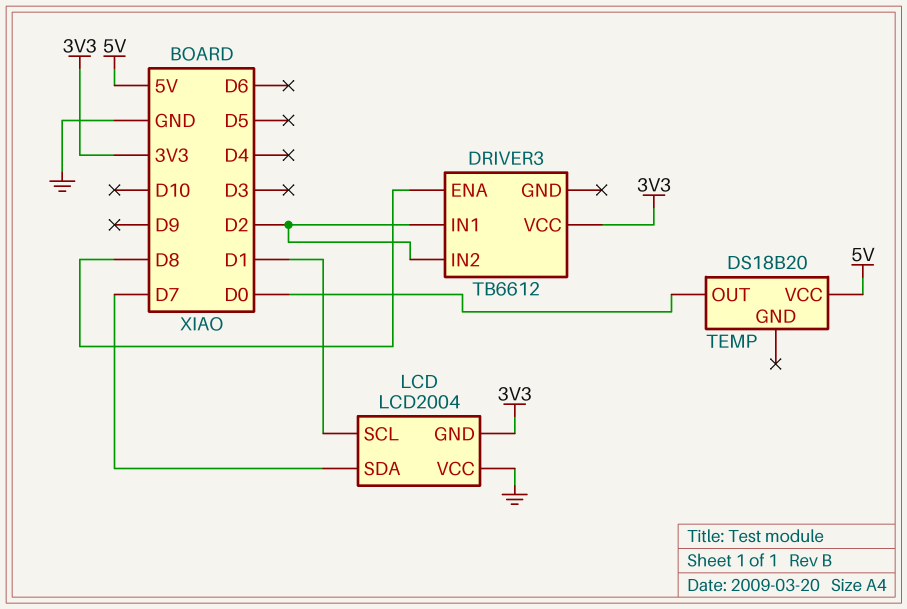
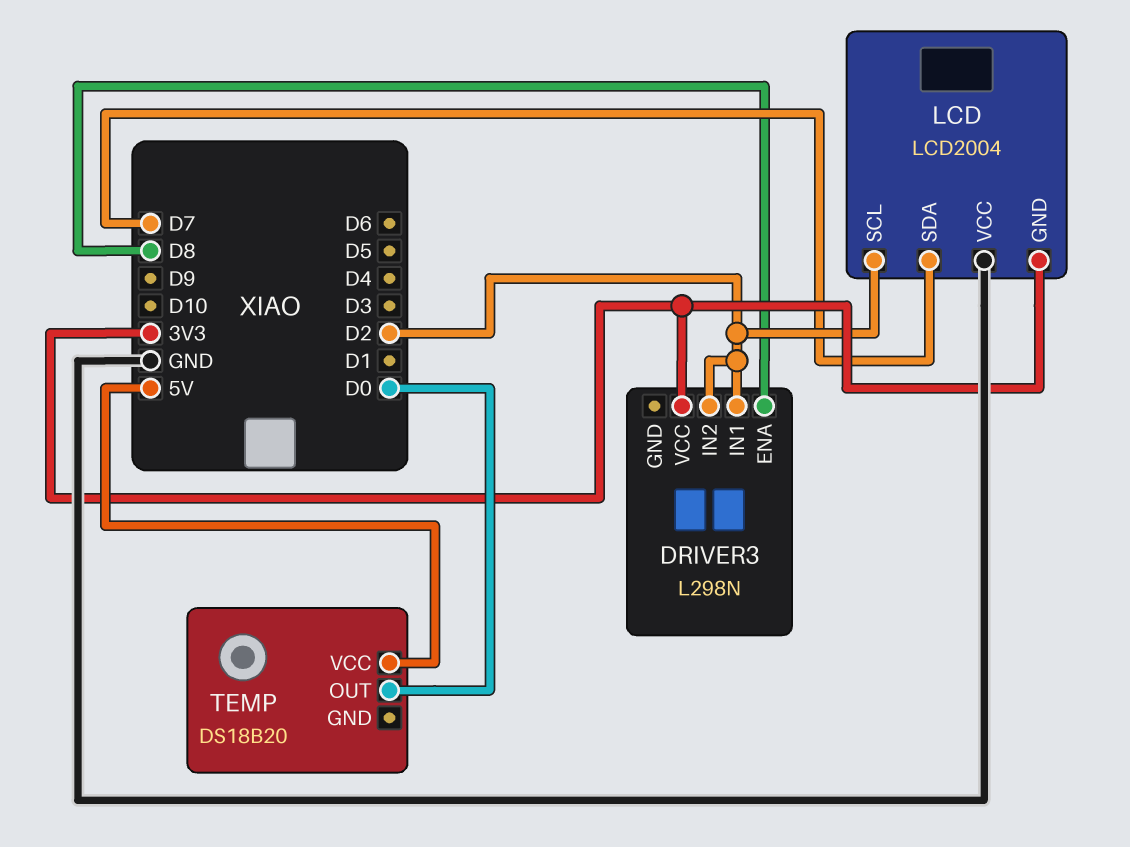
DRIVER3: TB6612 -> L298N
LCD pin SCL: D1 -> D2

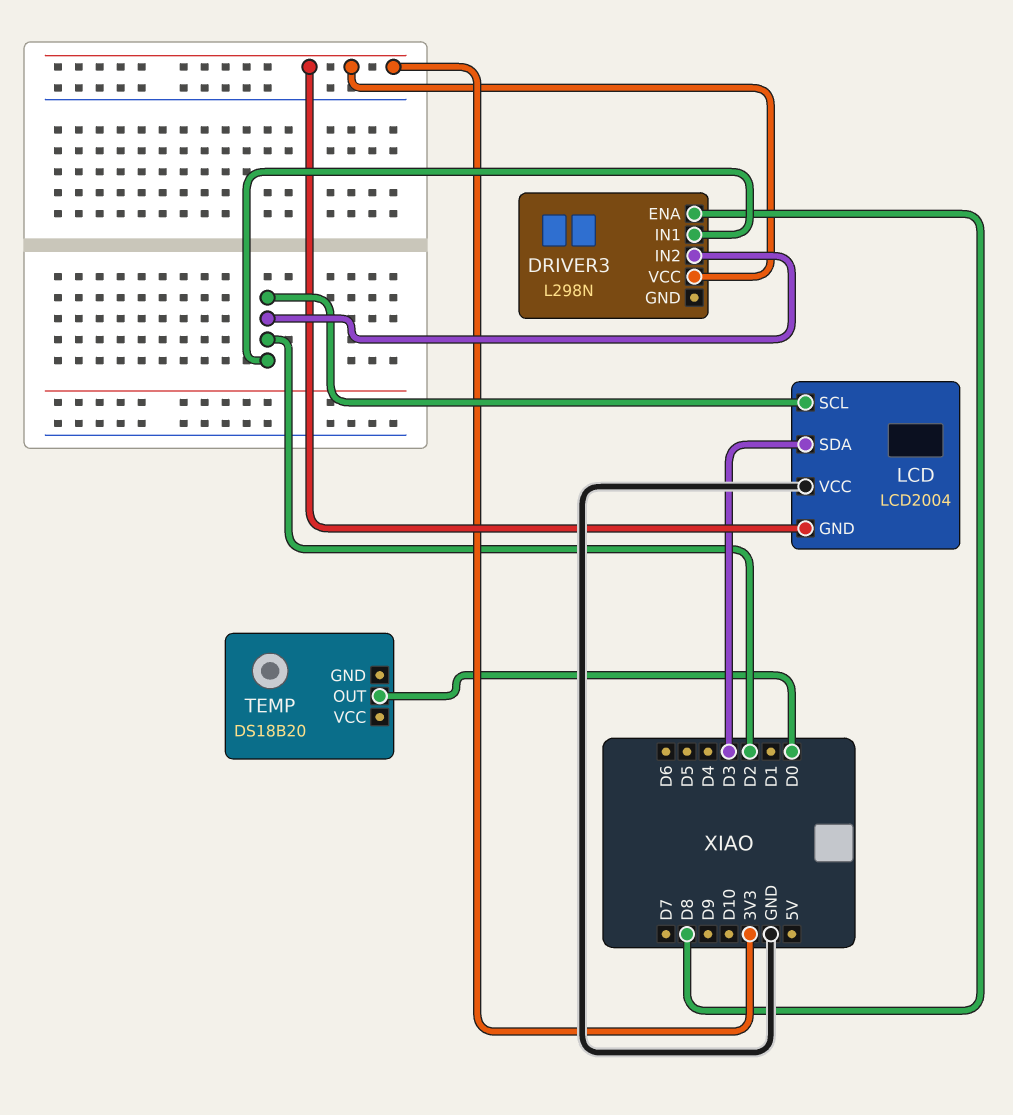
LCD pin SDA: D7 -> D3
TEMP pin VCC: 5V -> none

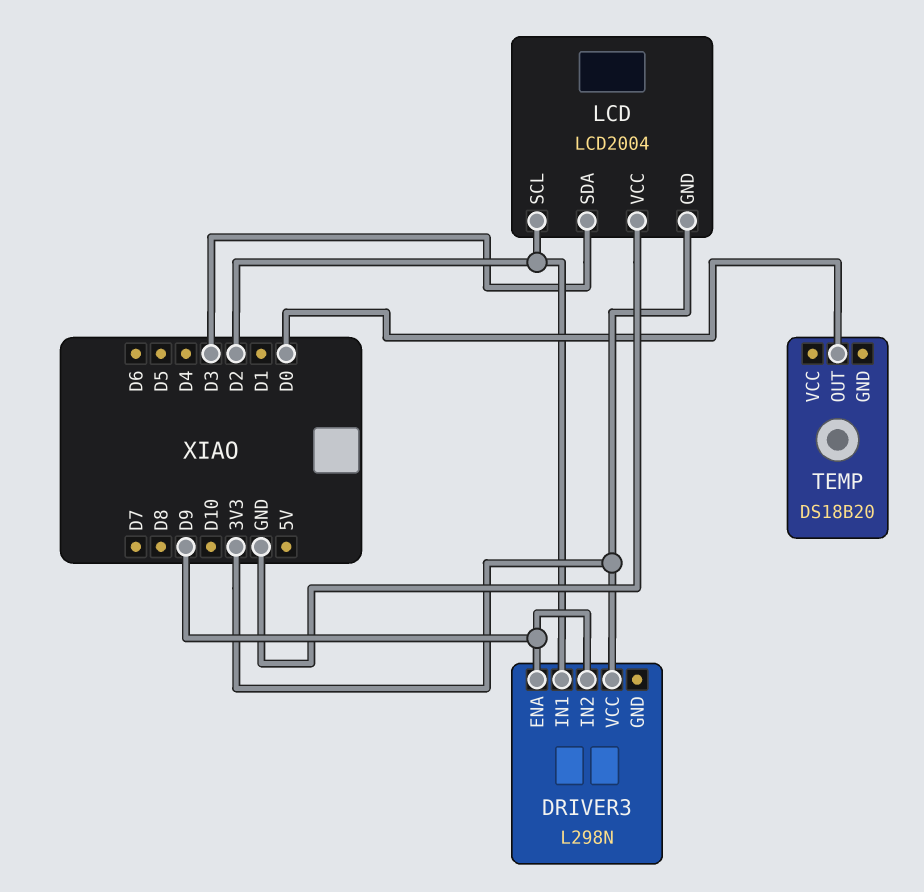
DRIVER3 pin ENA: D8 -> D9
DRIVER3 pin IN2: D2 -> D9

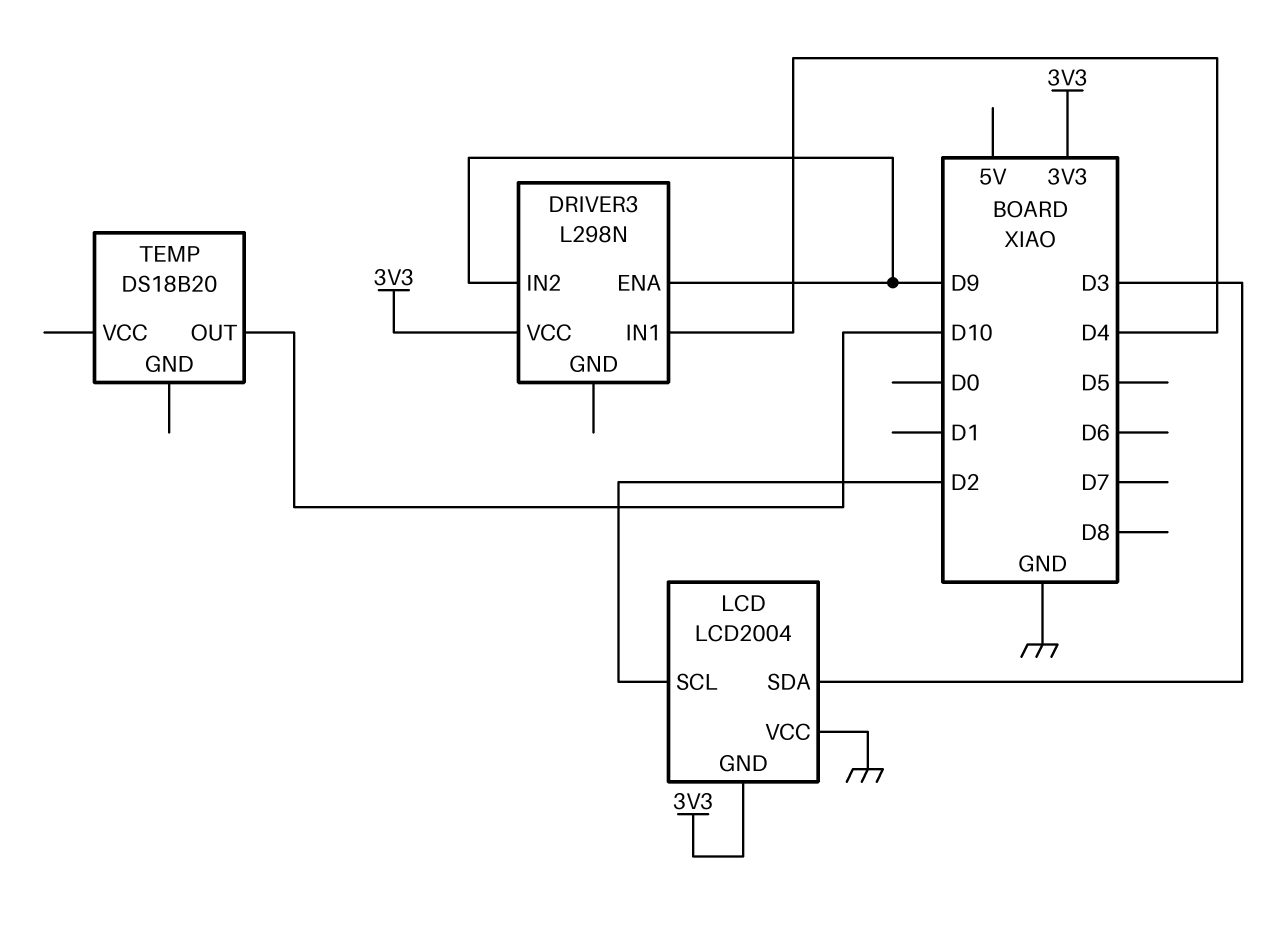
DRIVER3 pin IN1: D2 -> D4
TEMP pin OUT: D0 -> D10

